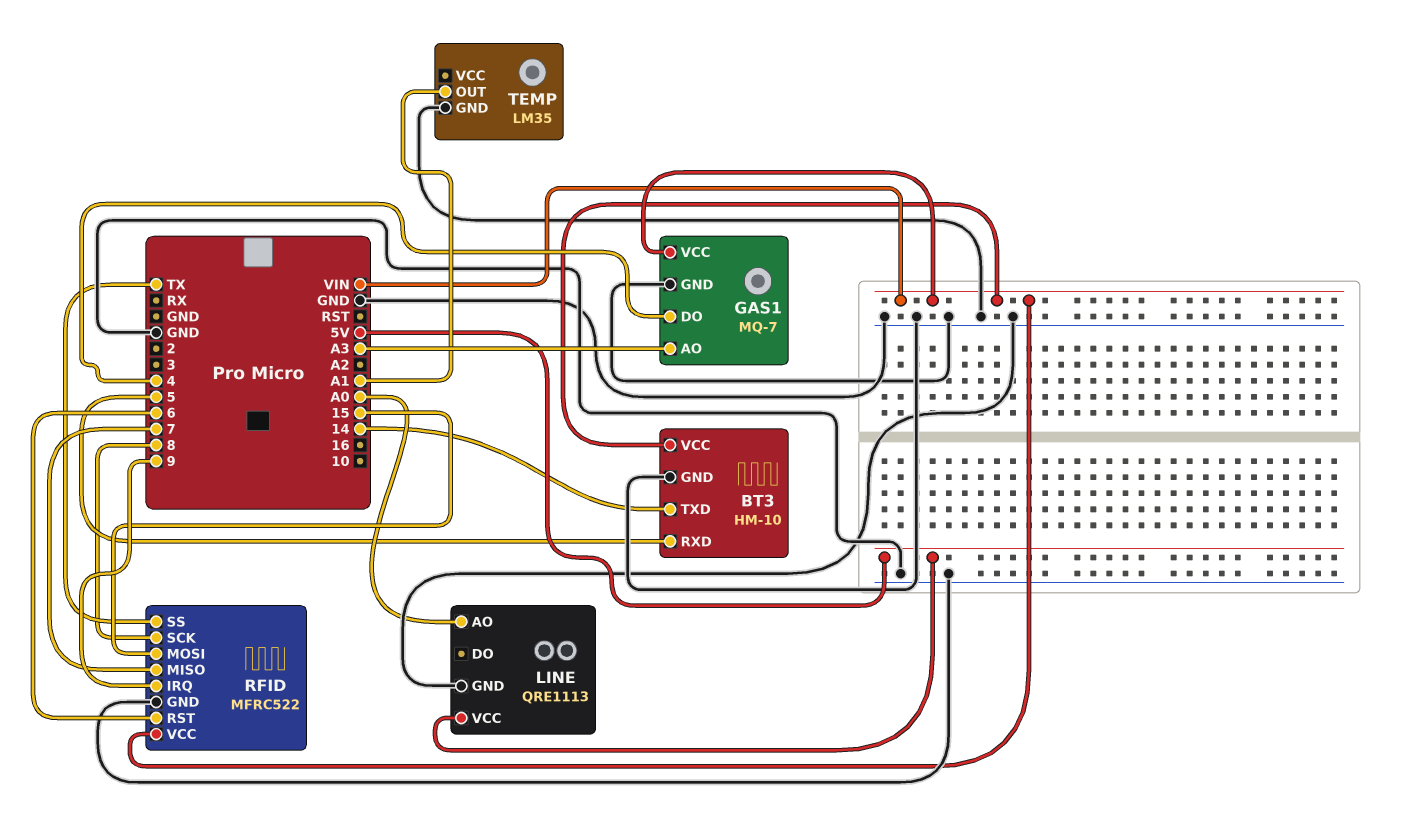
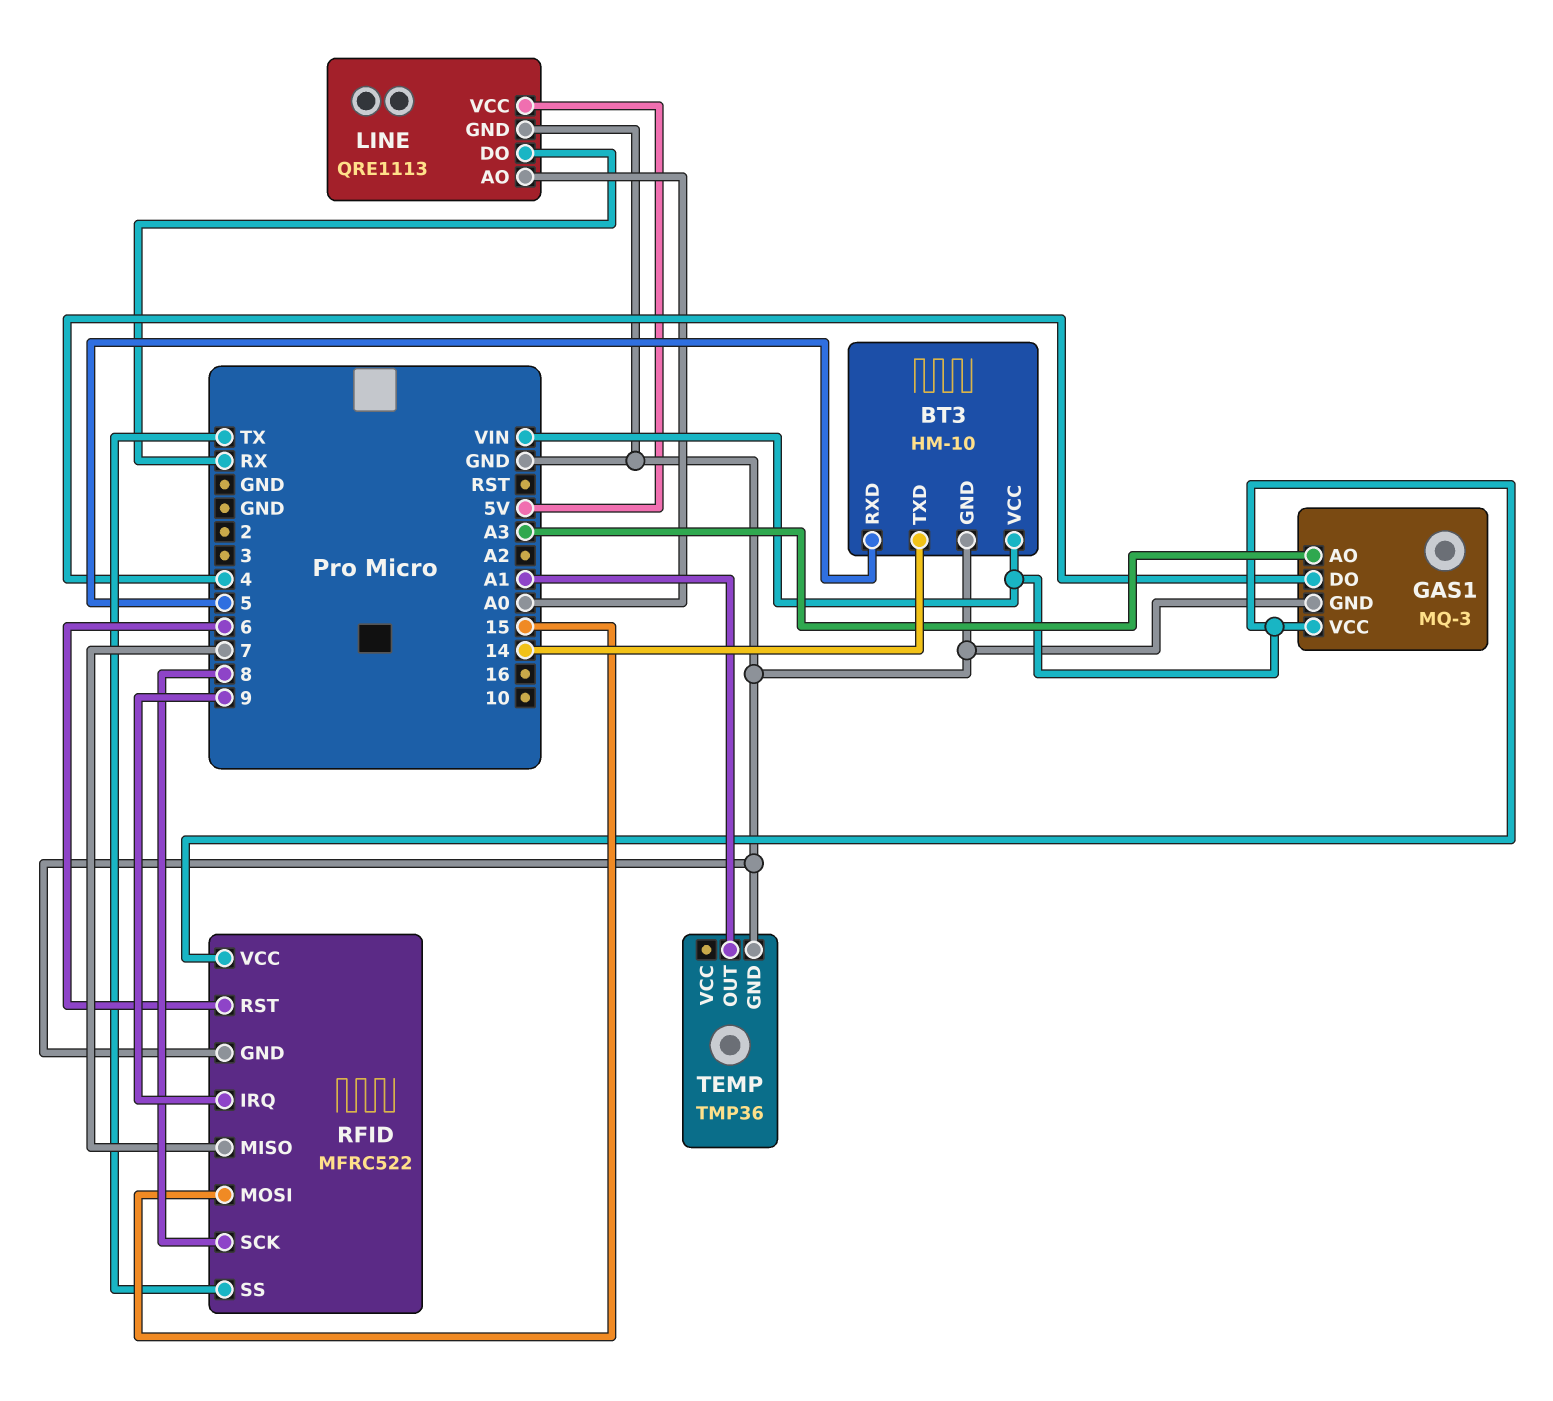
GAS1: MQ-7 -> MQ-3
LINE pin DO: none -> RX
TEMP: LM35 -> TMP36

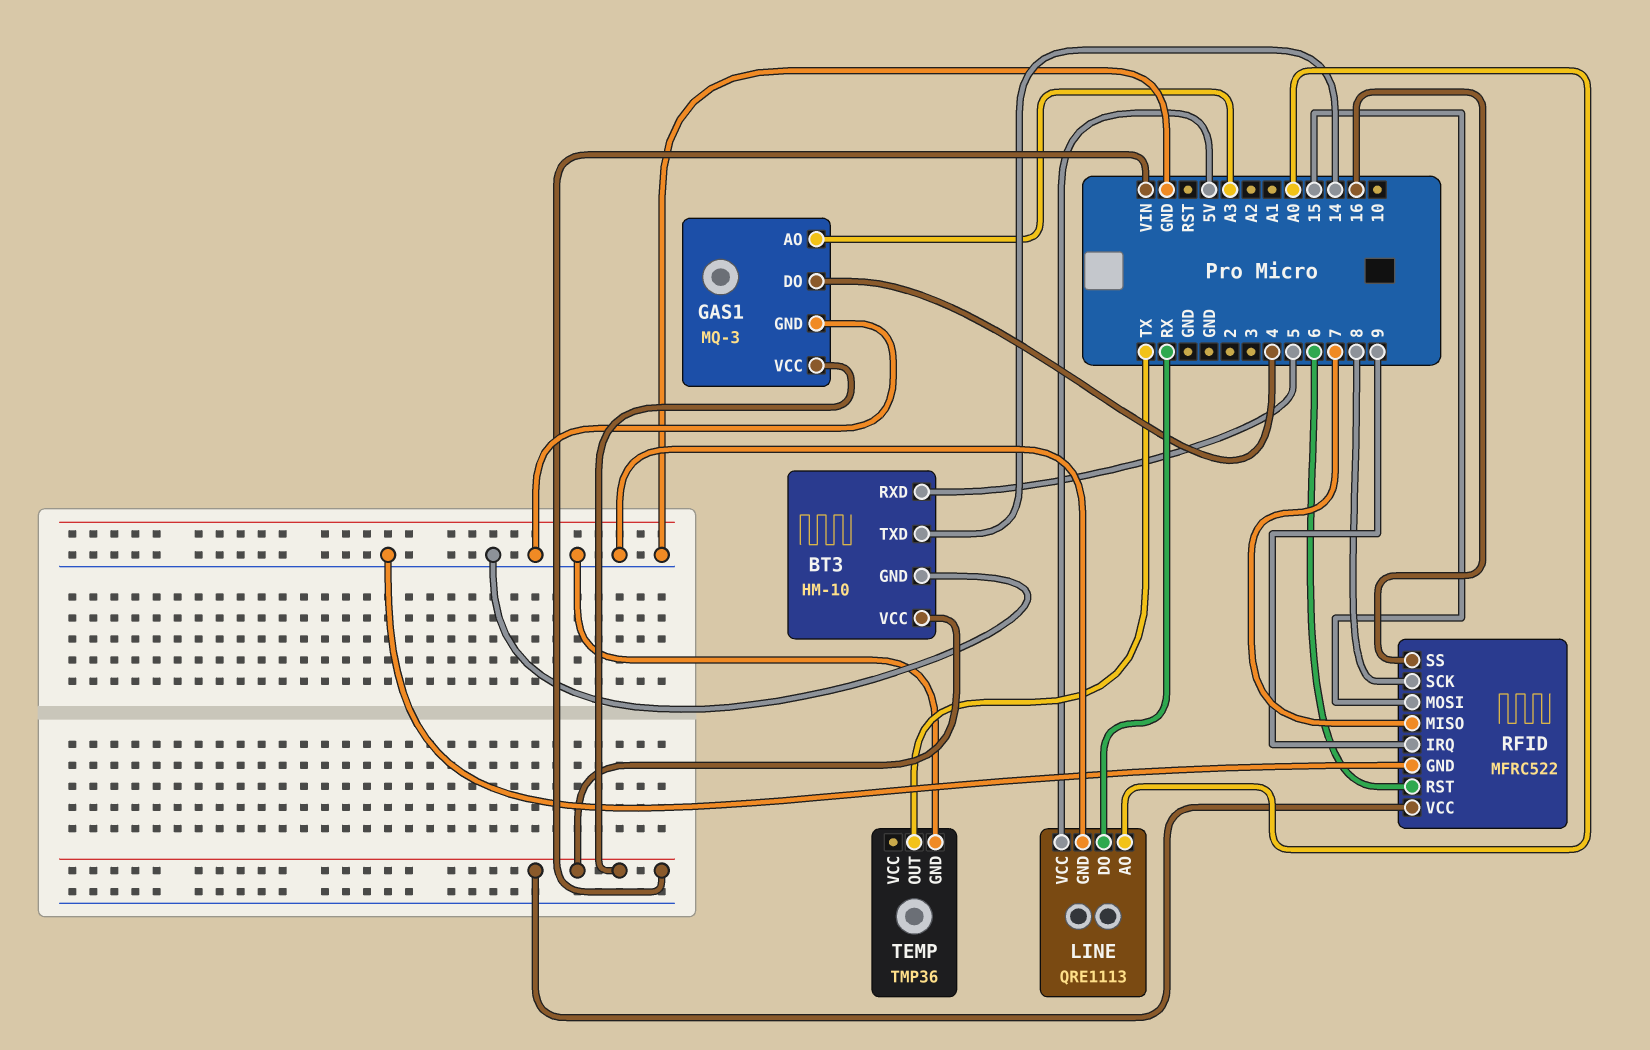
RFID pin SS: TX -> 16
TEMP pin OUT: A1 -> TX

